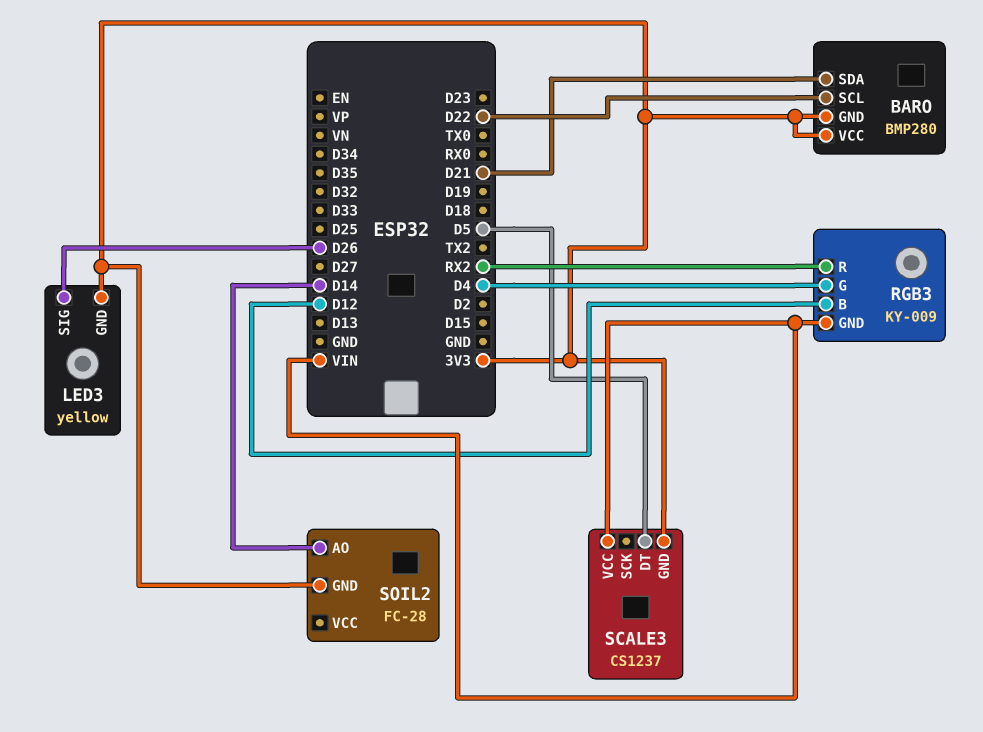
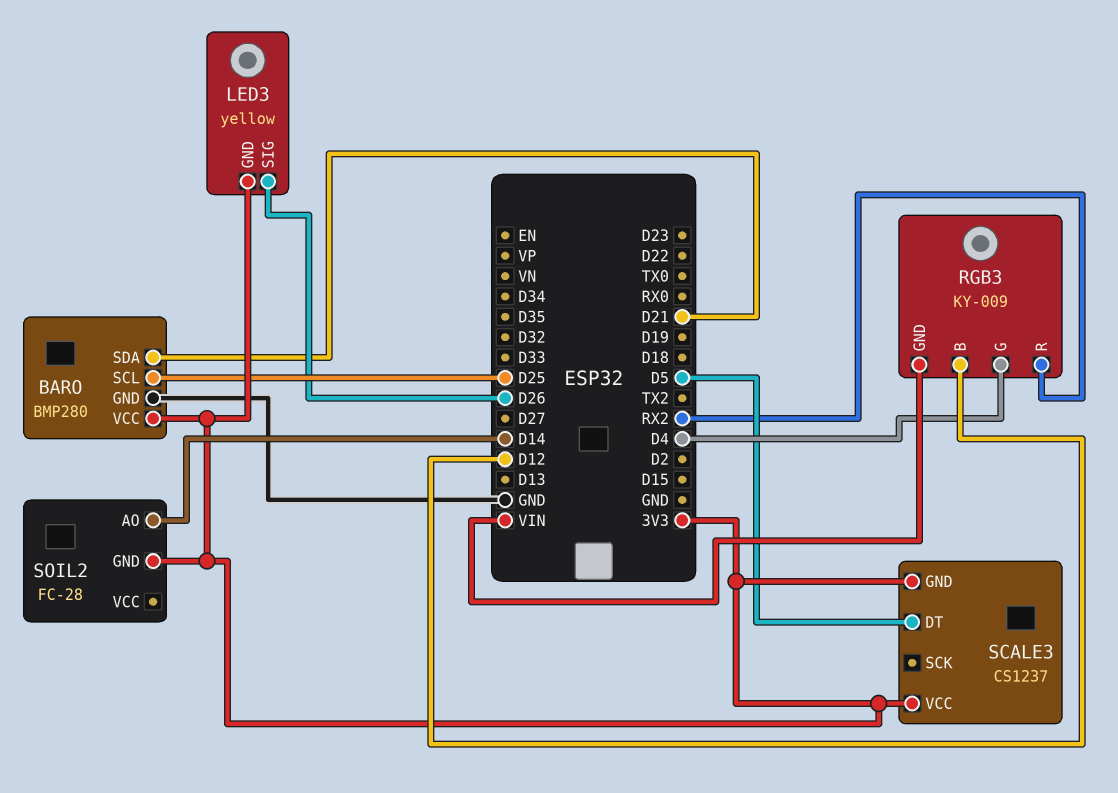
BARO pin GND: 3V3 -> GND
BARO pin SCL: D22 -> D25
SCALE3 pin VCC: VIN -> 3V3

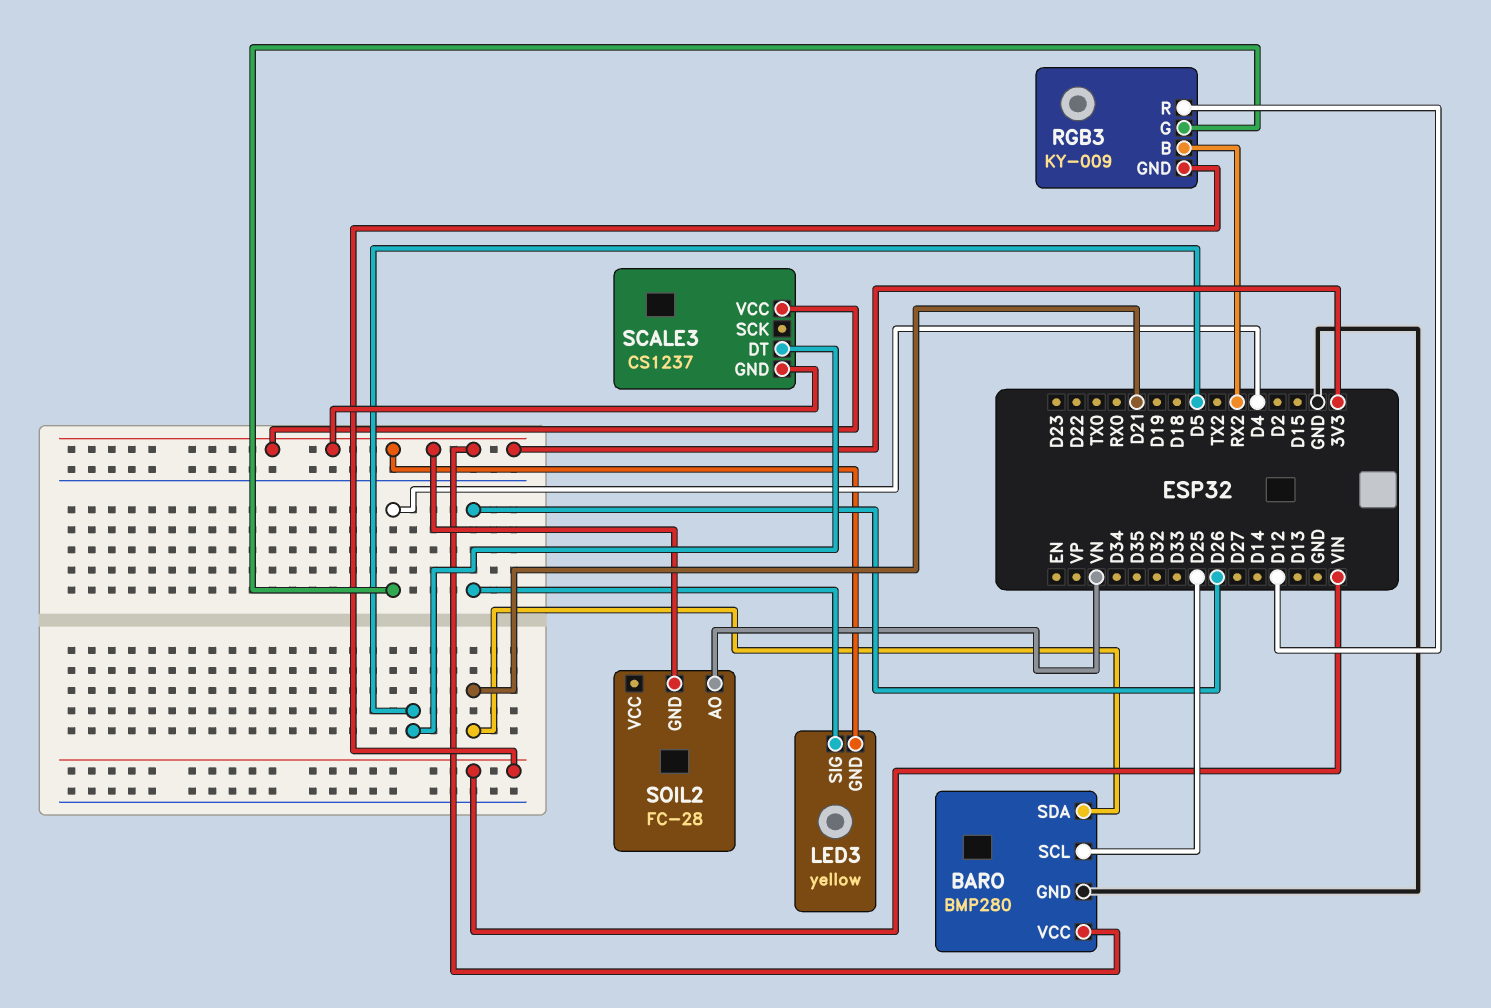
RGB3 pin B: D12 -> RX2
RGB3 pin R: RX2 -> D12
SOIL2 pin AO: D14 -> VN

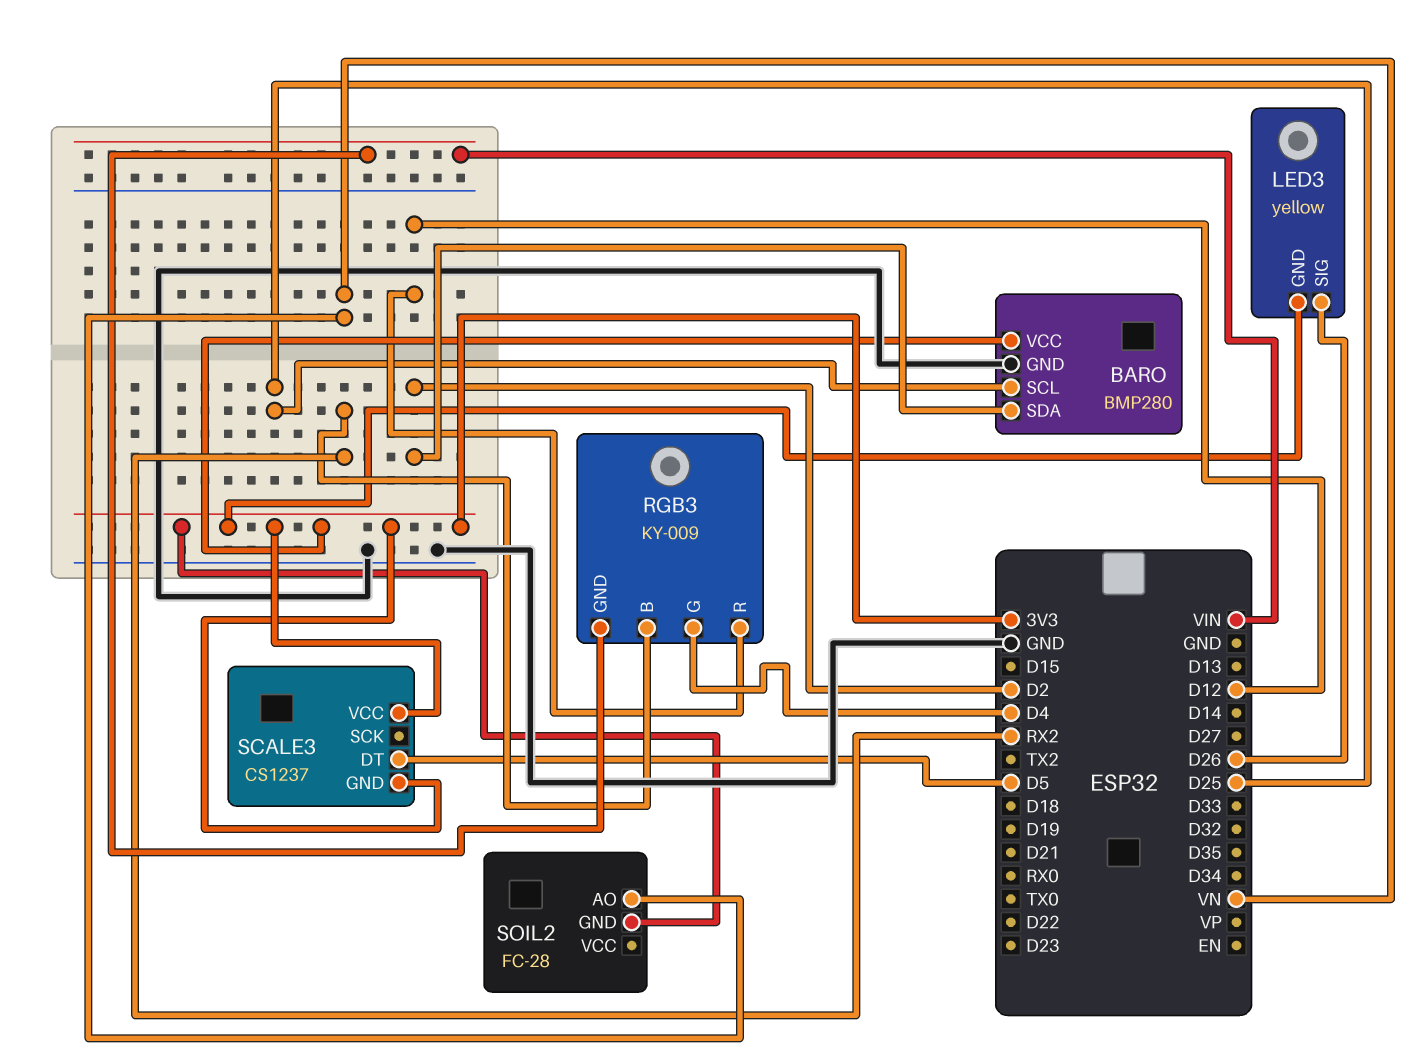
BARO pin SDA: D21 -> D2

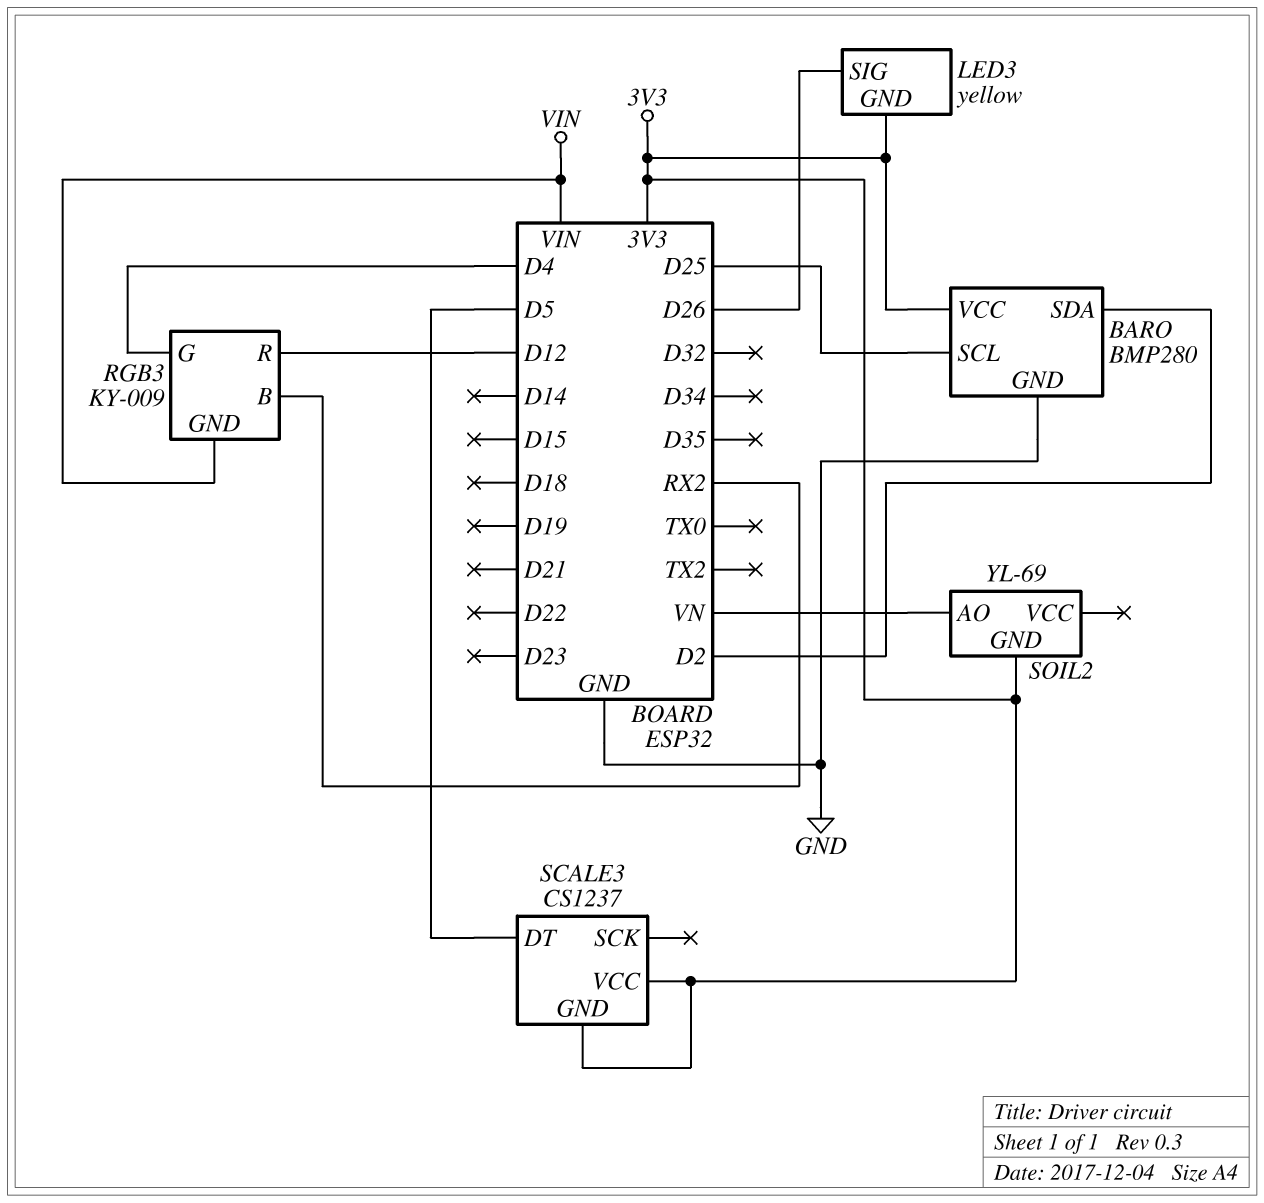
SOIL2: FC-28 -> YL-69

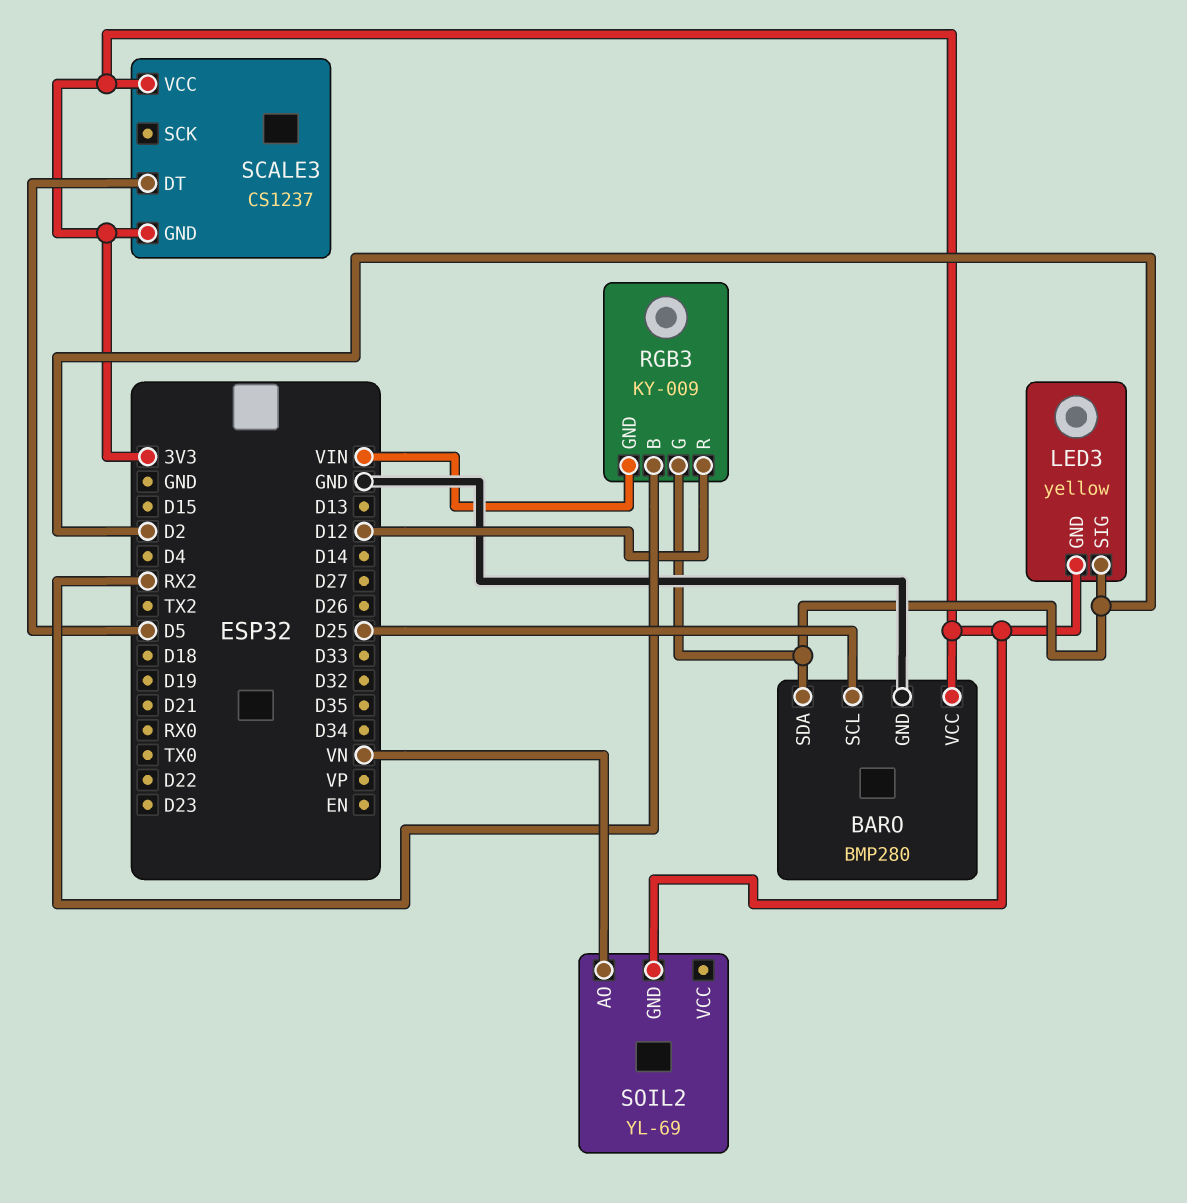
LED3 pin SIG: D26 -> D2
RGB3 pin G: D4 -> D2

